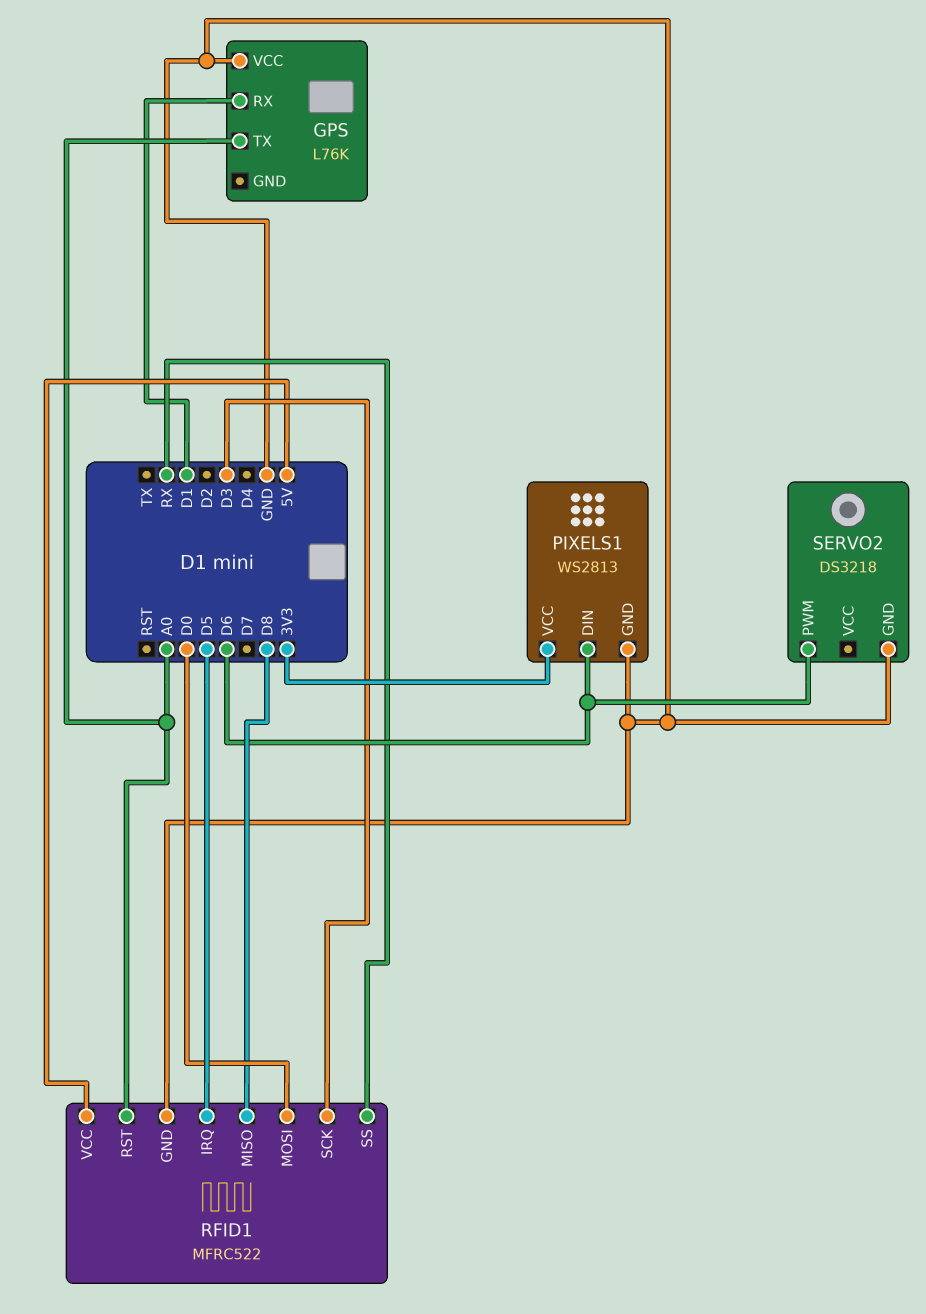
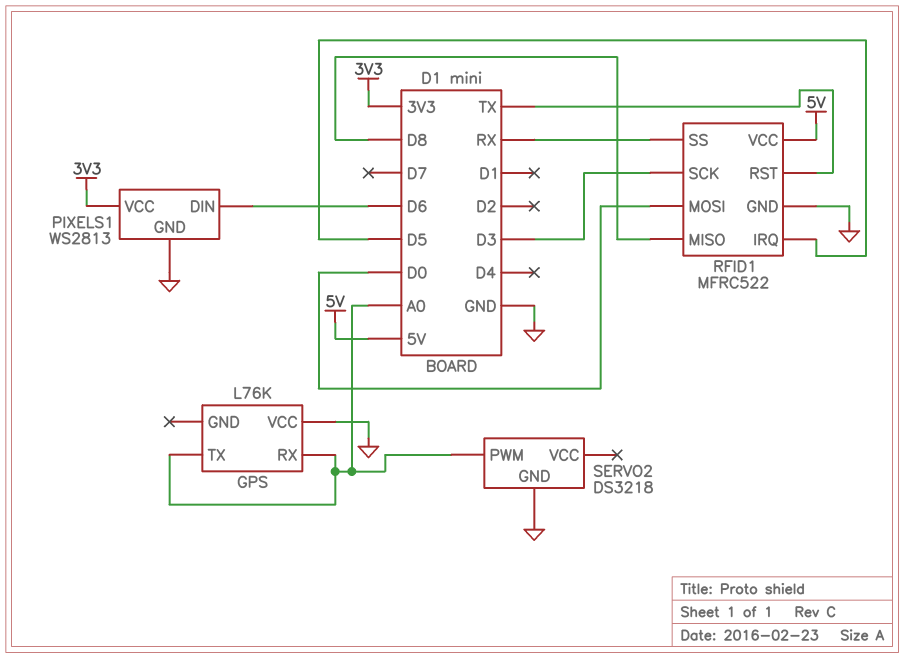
GPS pin RX: D1 -> A0
RFID1 pin RST: A0 -> TX
SERVO2 pin PWM: D6 -> A0

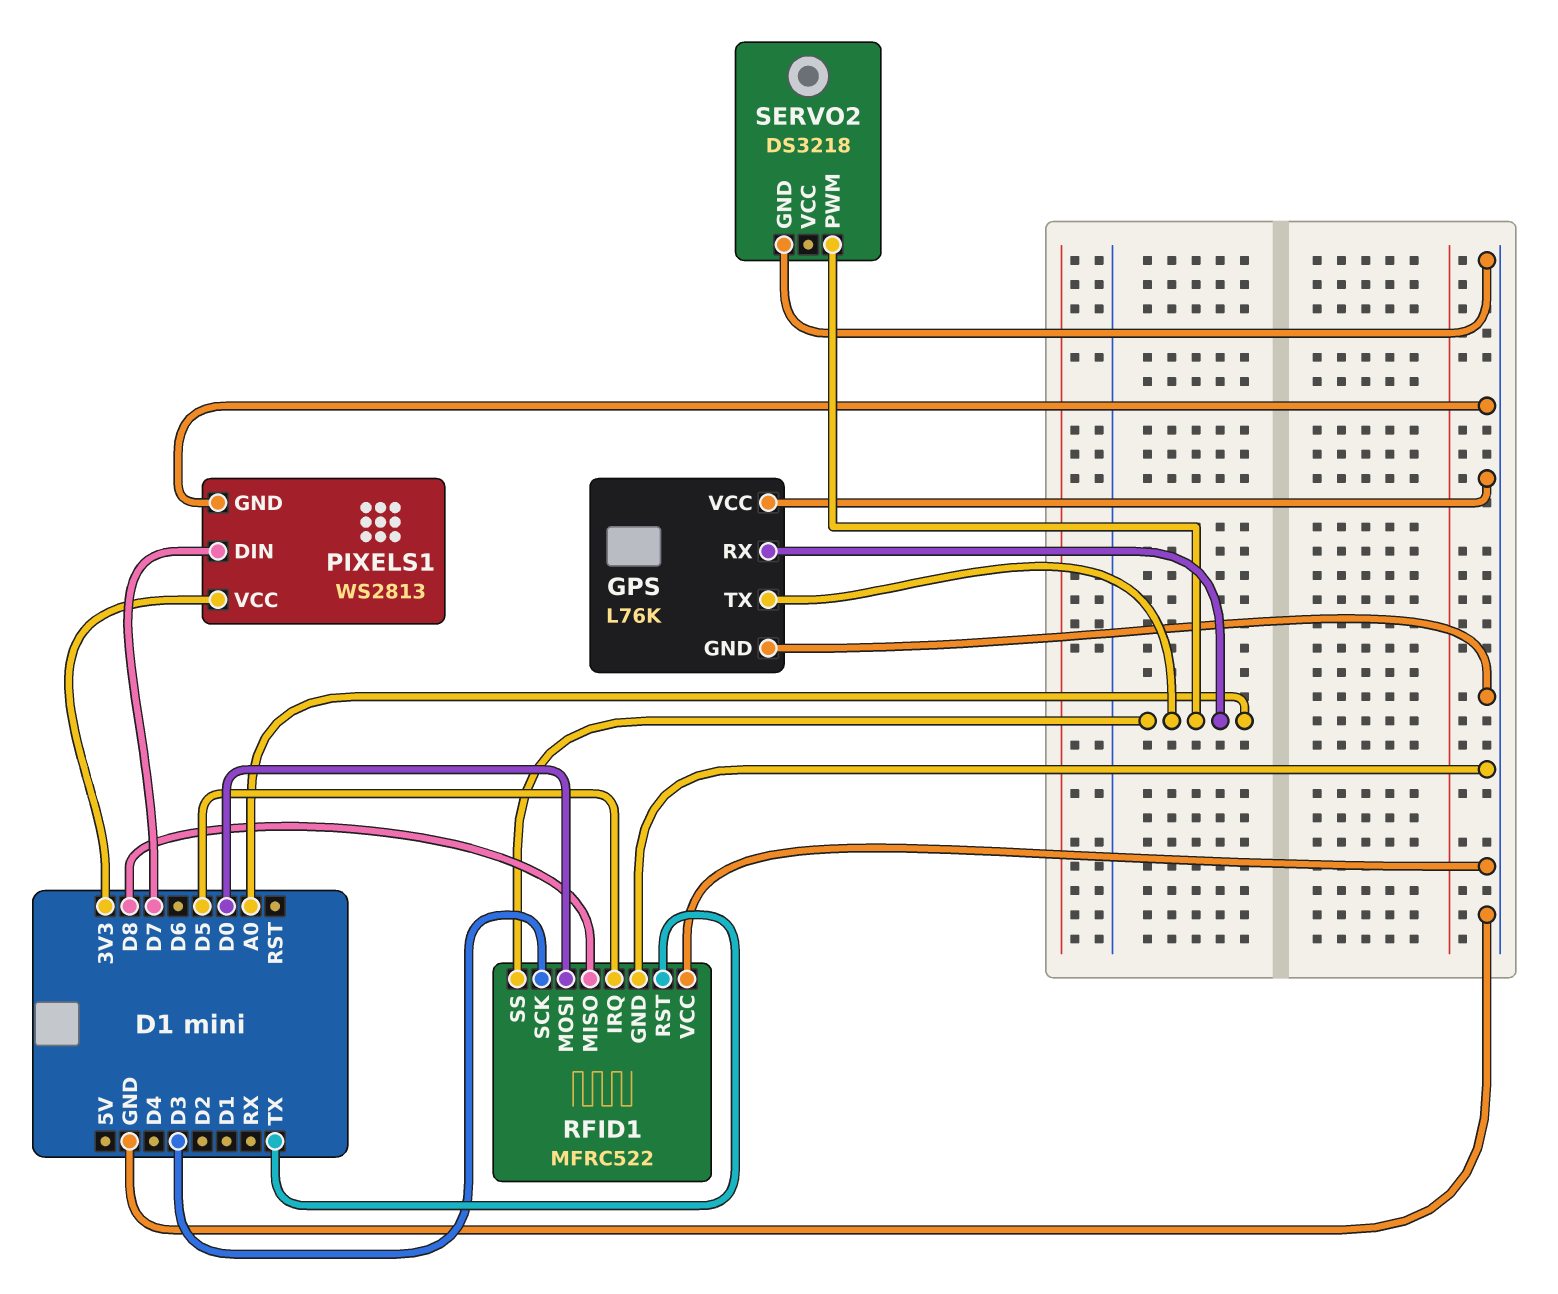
GPS pin GND: none -> GND
PIXELS1 pin DIN: D6 -> D7
RFID1 pin SS: RX -> A0
RFID1 pin VCC: 5V -> GND

